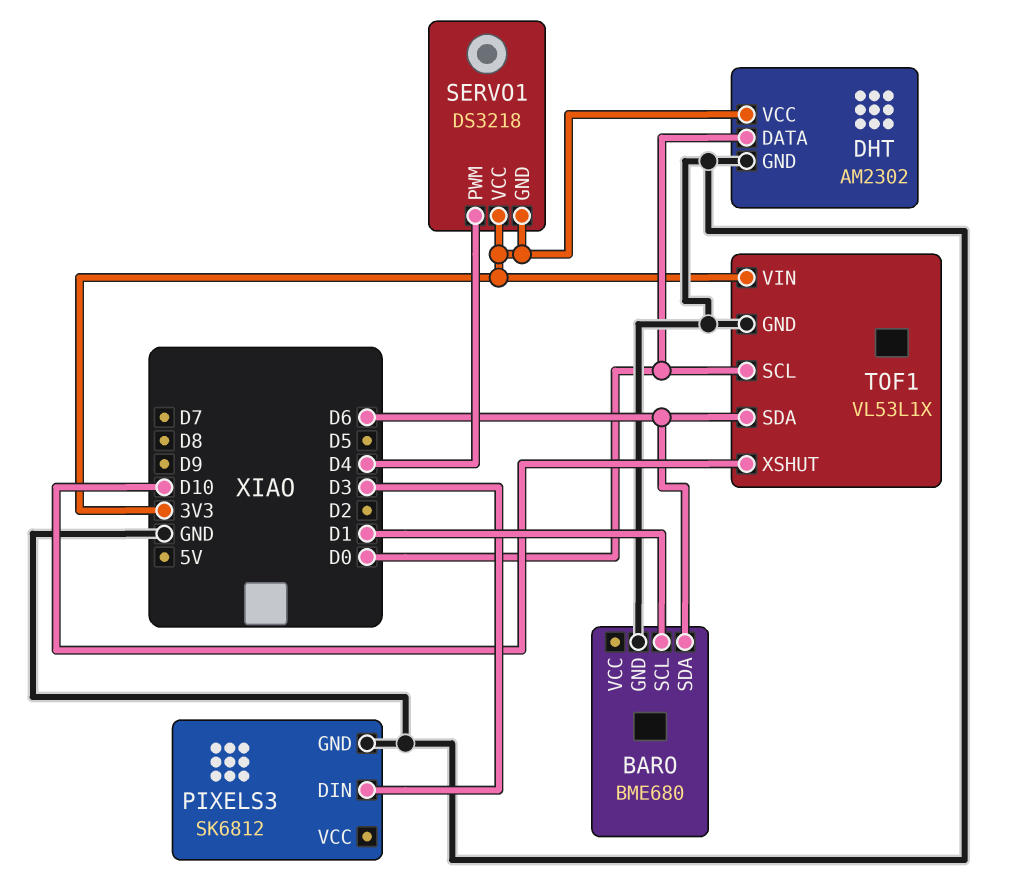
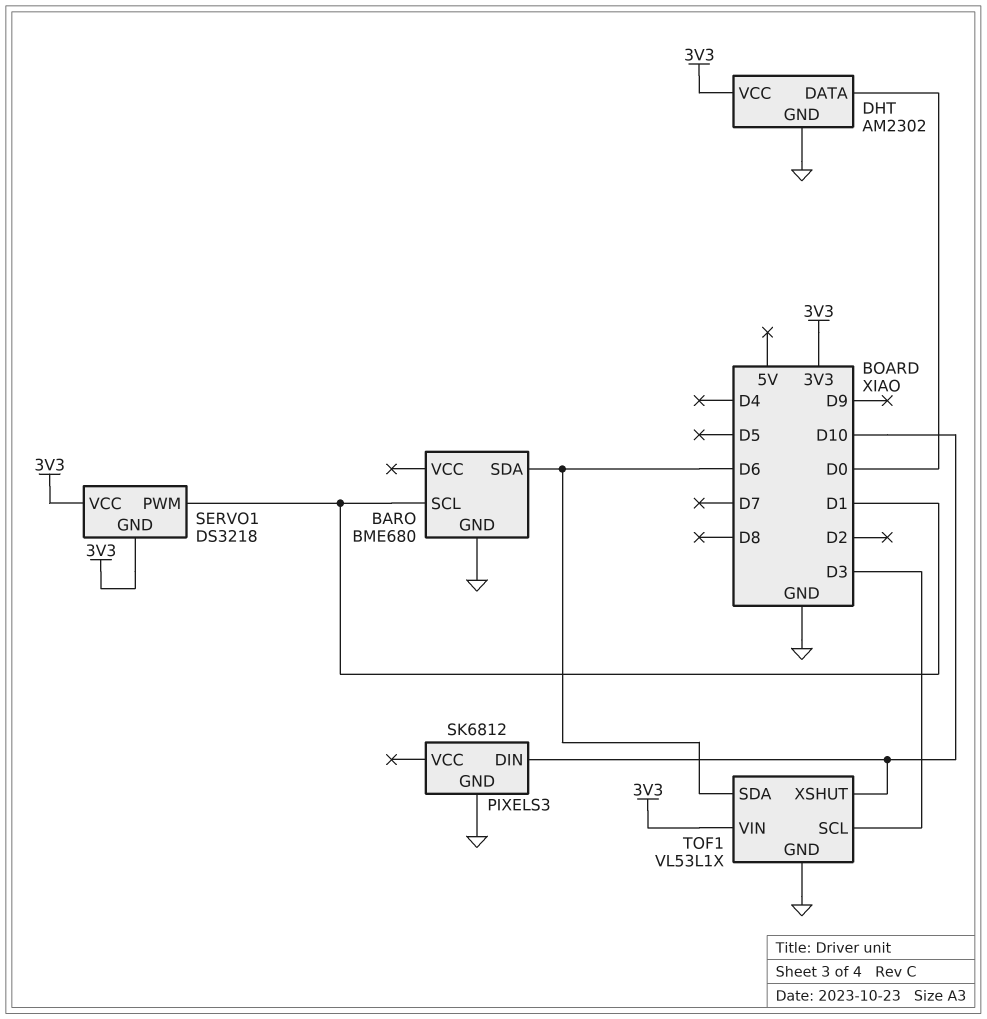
PIXELS3 pin DIN: D3 -> D10
SERVO1 pin PWM: D4 -> D1
TOF1 pin SCL: D0 -> D3

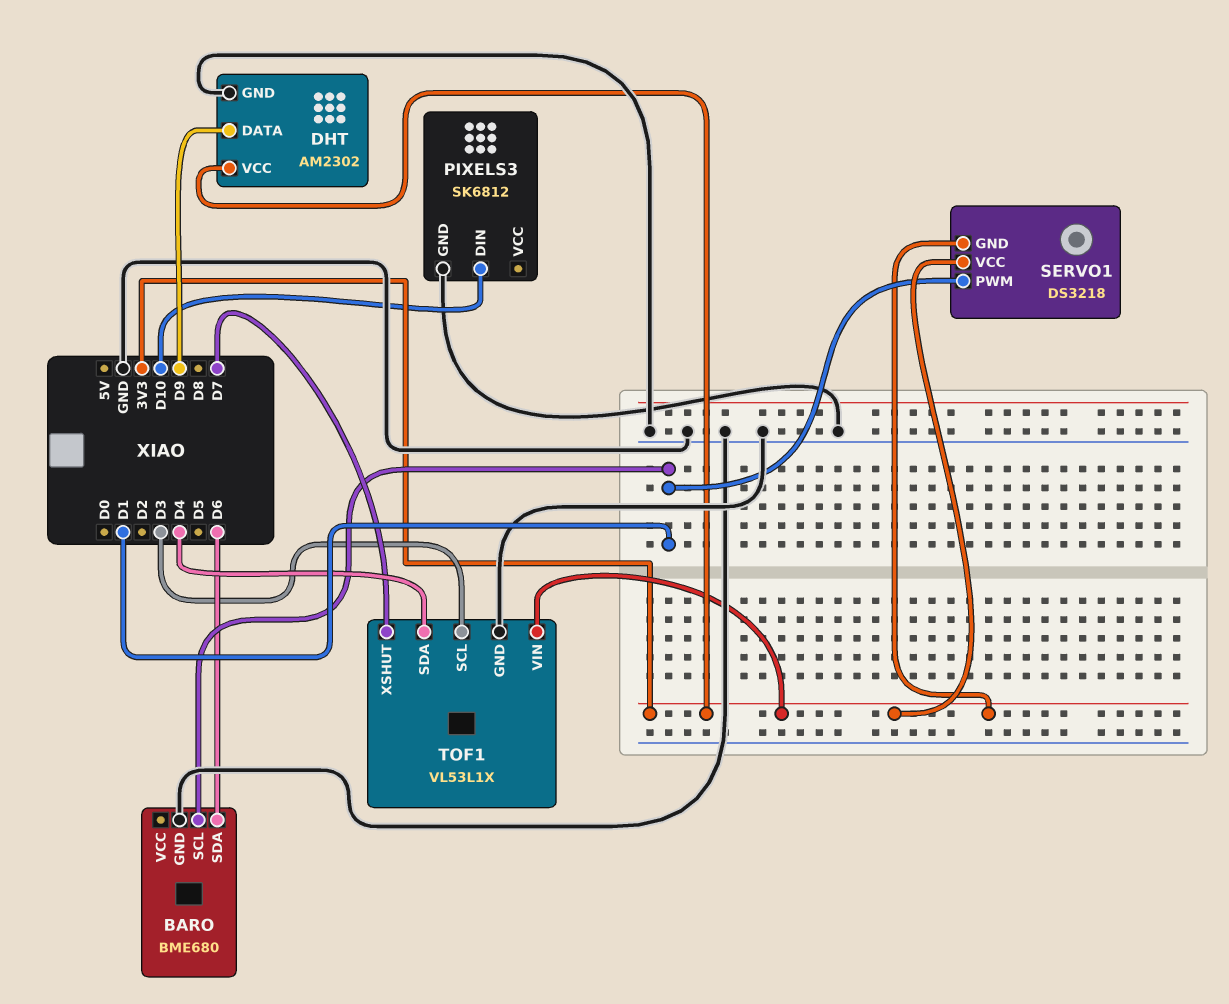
DHT pin DATA: D0 -> D9
TOF1 pin SDA: D6 -> D4
TOF1 pin XSHUT: D10 -> D7

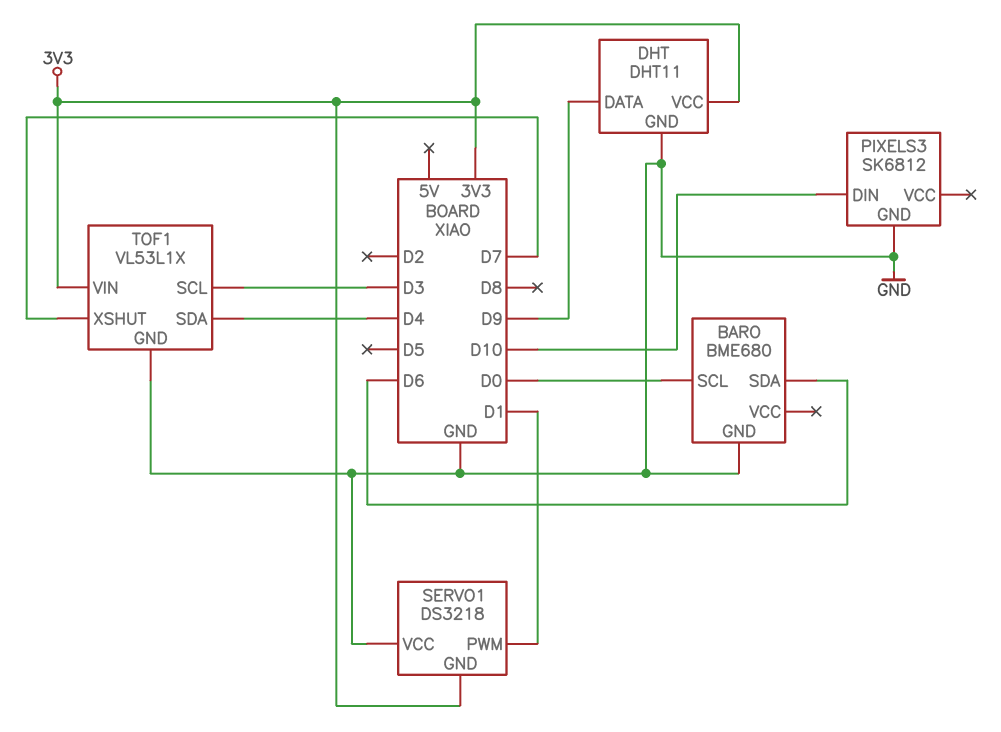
BARO pin SCL: D1 -> D0
DHT: AM2302 -> DHT11
SERVO1 pin VCC: 3V3 -> GND

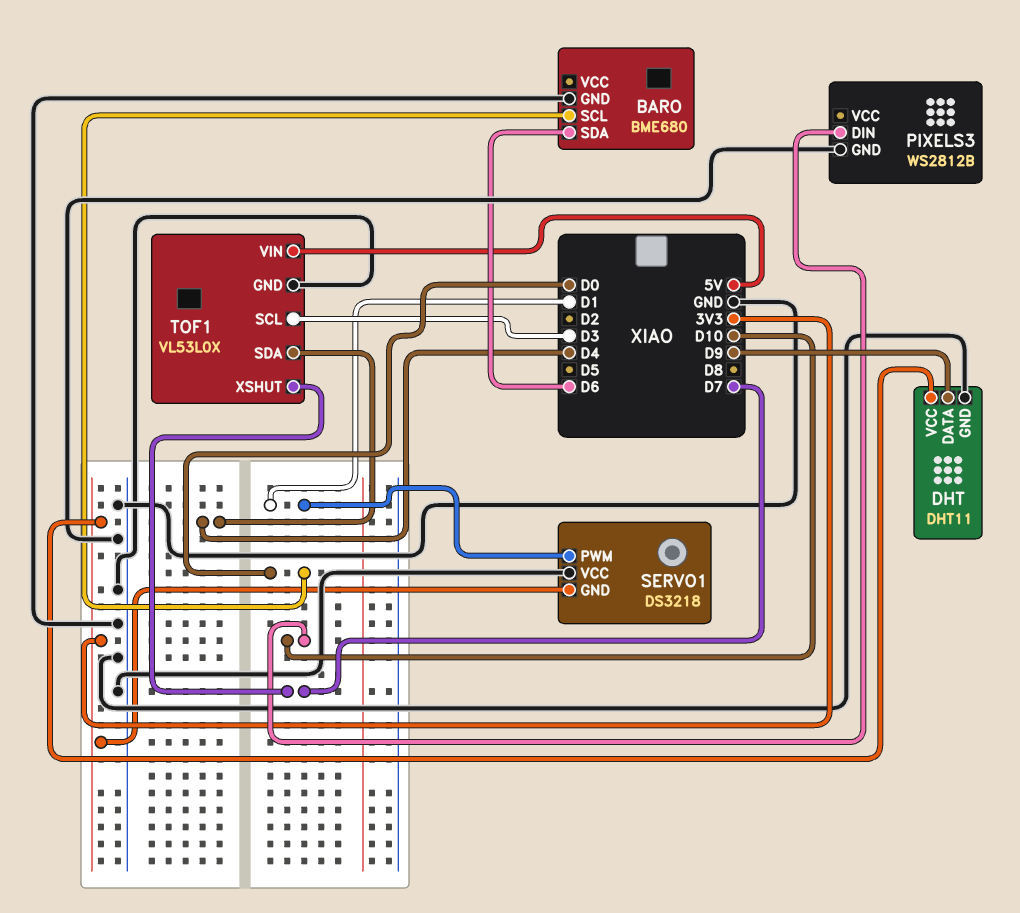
PIXELS3: SK6812 -> WS2812B
TOF1: VL53L1X -> VL53L0X
TOF1 pin VIN: 3V3 -> 5V

